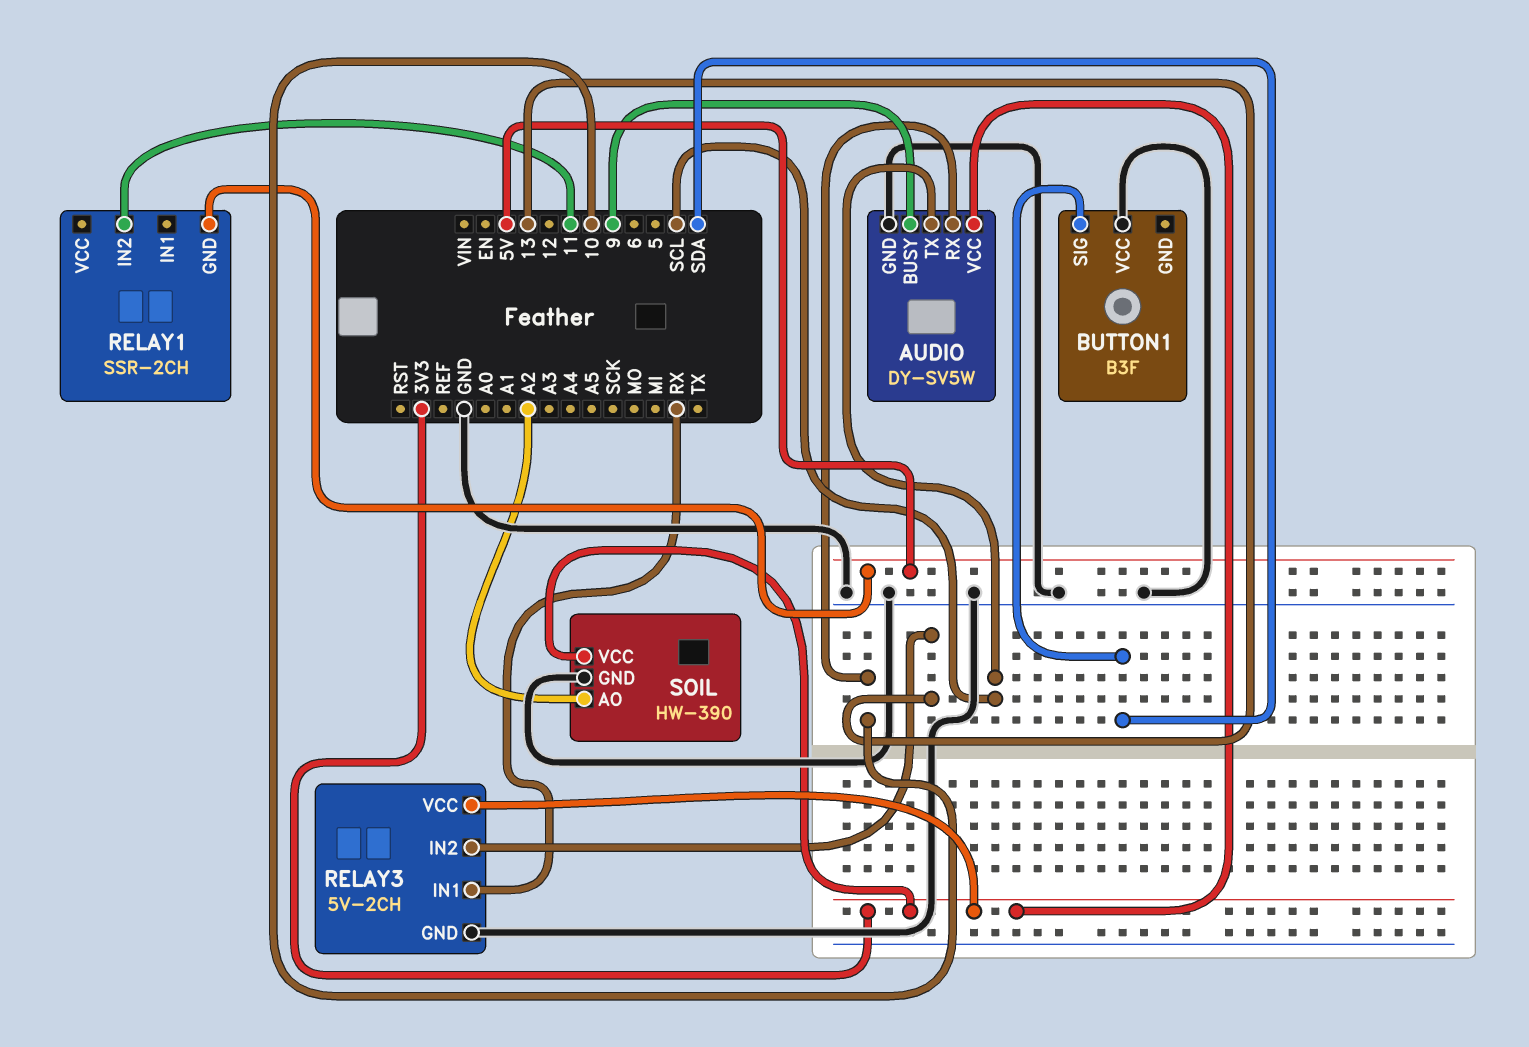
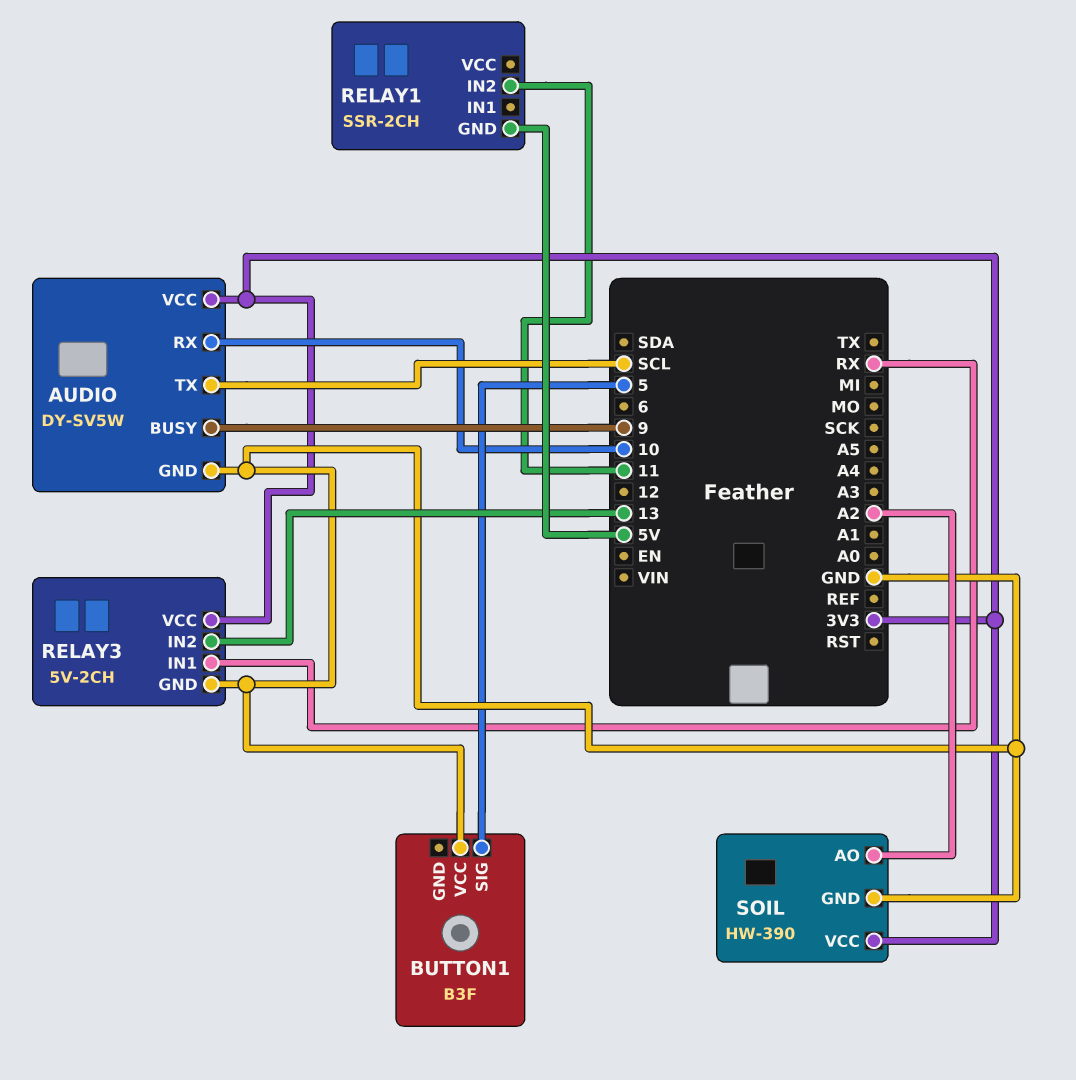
BUTTON1 pin SIG: SDA -> 5

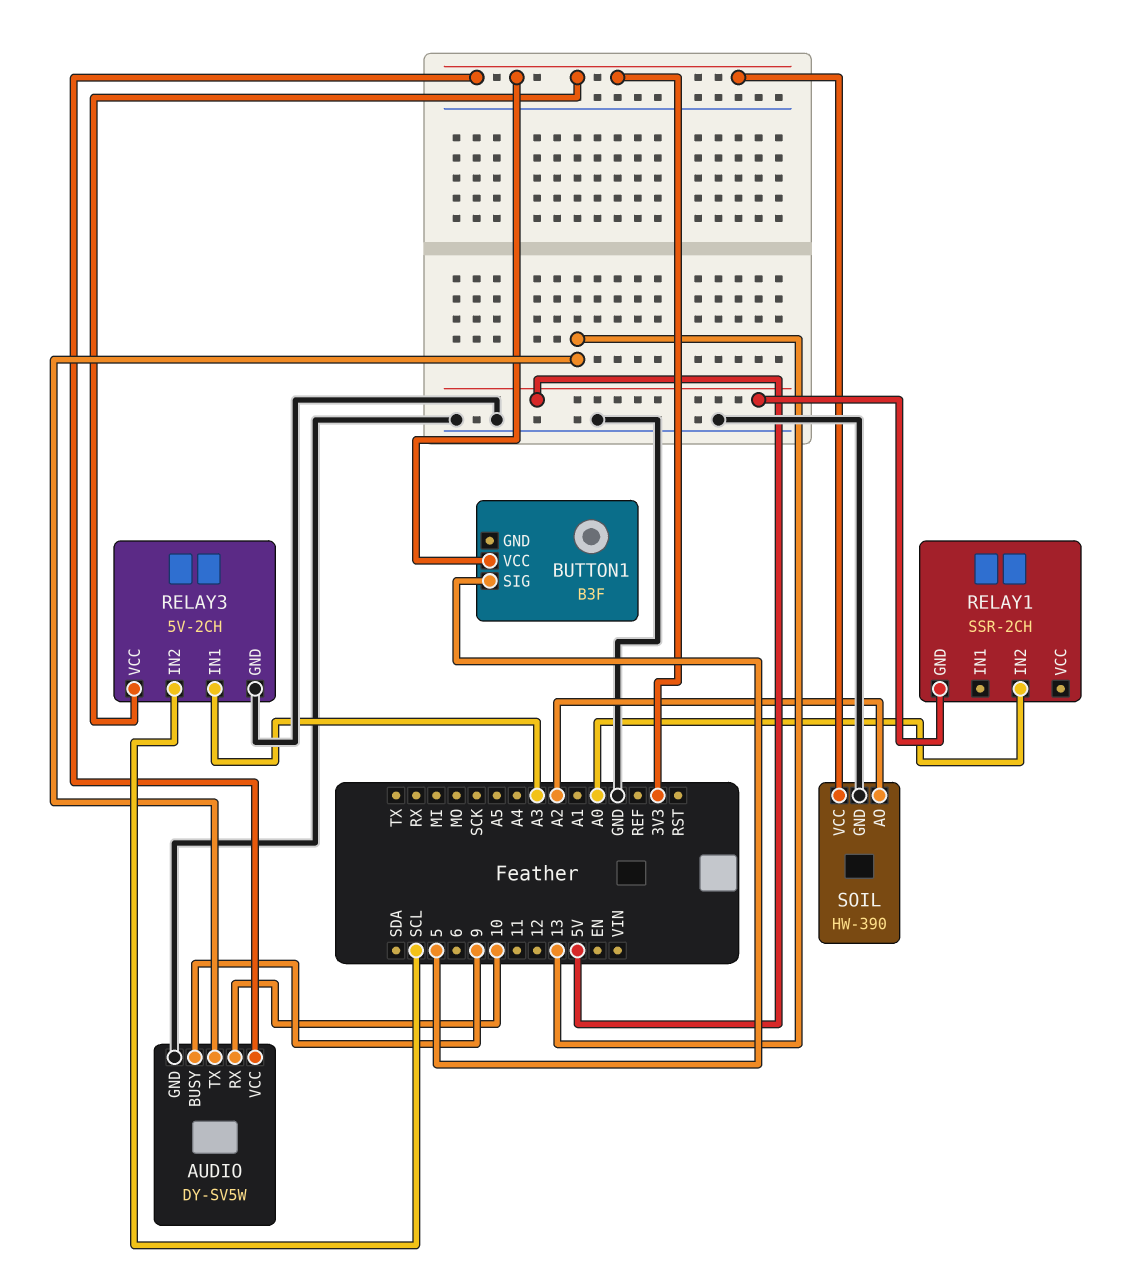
AUDIO pin TX: SCL -> 13
BUTTON1 pin VCC: GND -> 3V3
RELAY1 pin IN2: 11 -> A0
RELAY3 pin IN1: RX -> A3
RELAY3 pin IN2: 13 -> SCL

